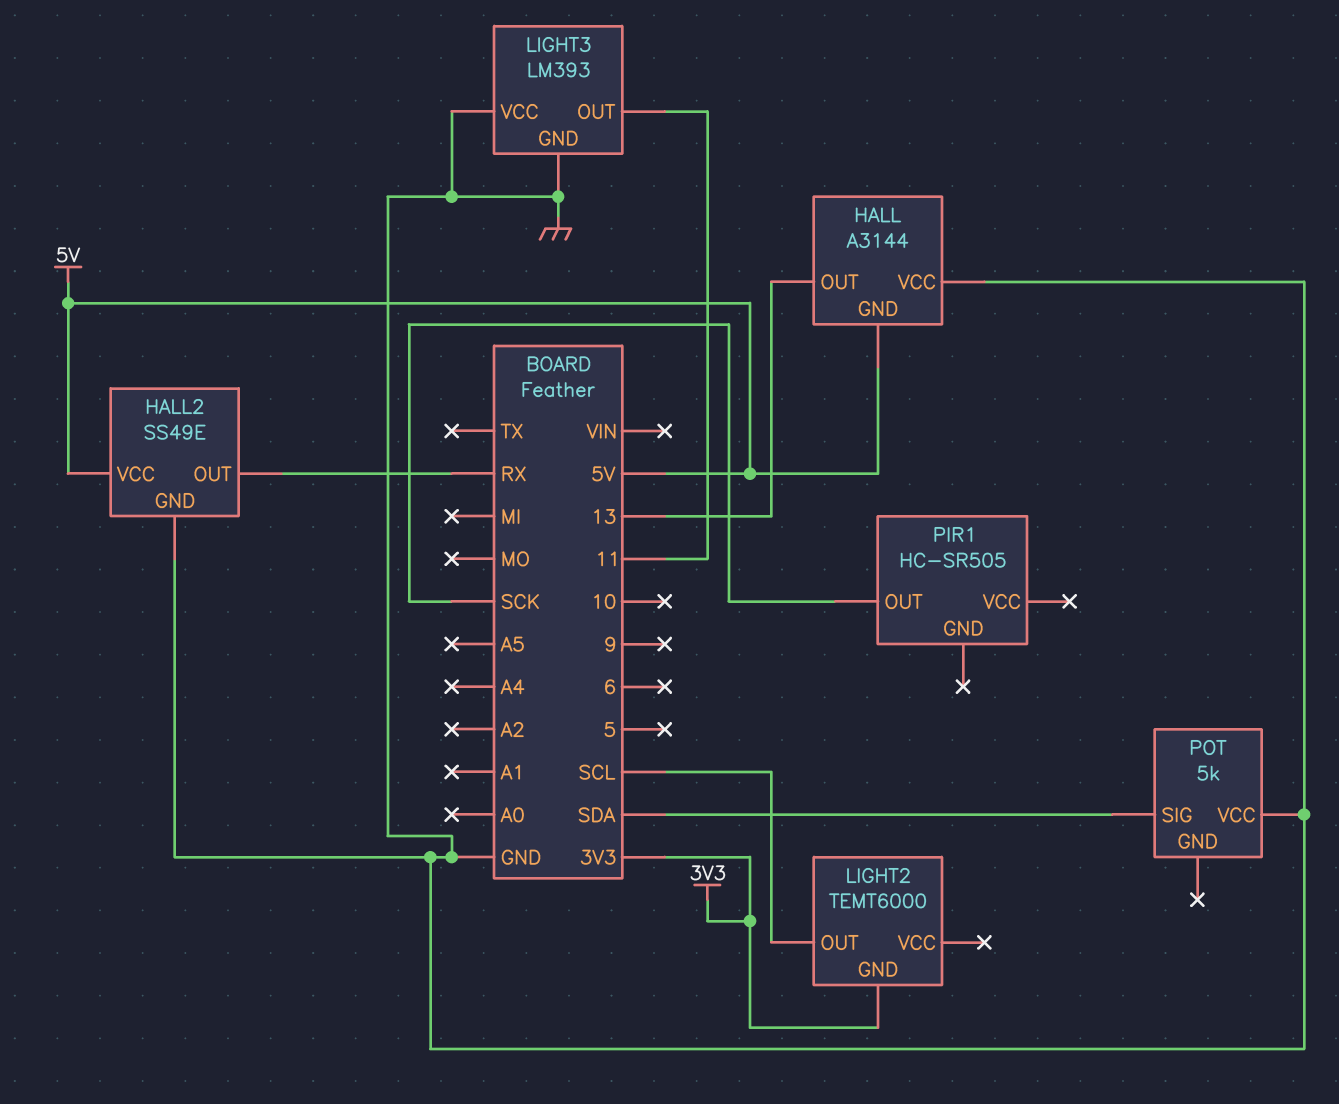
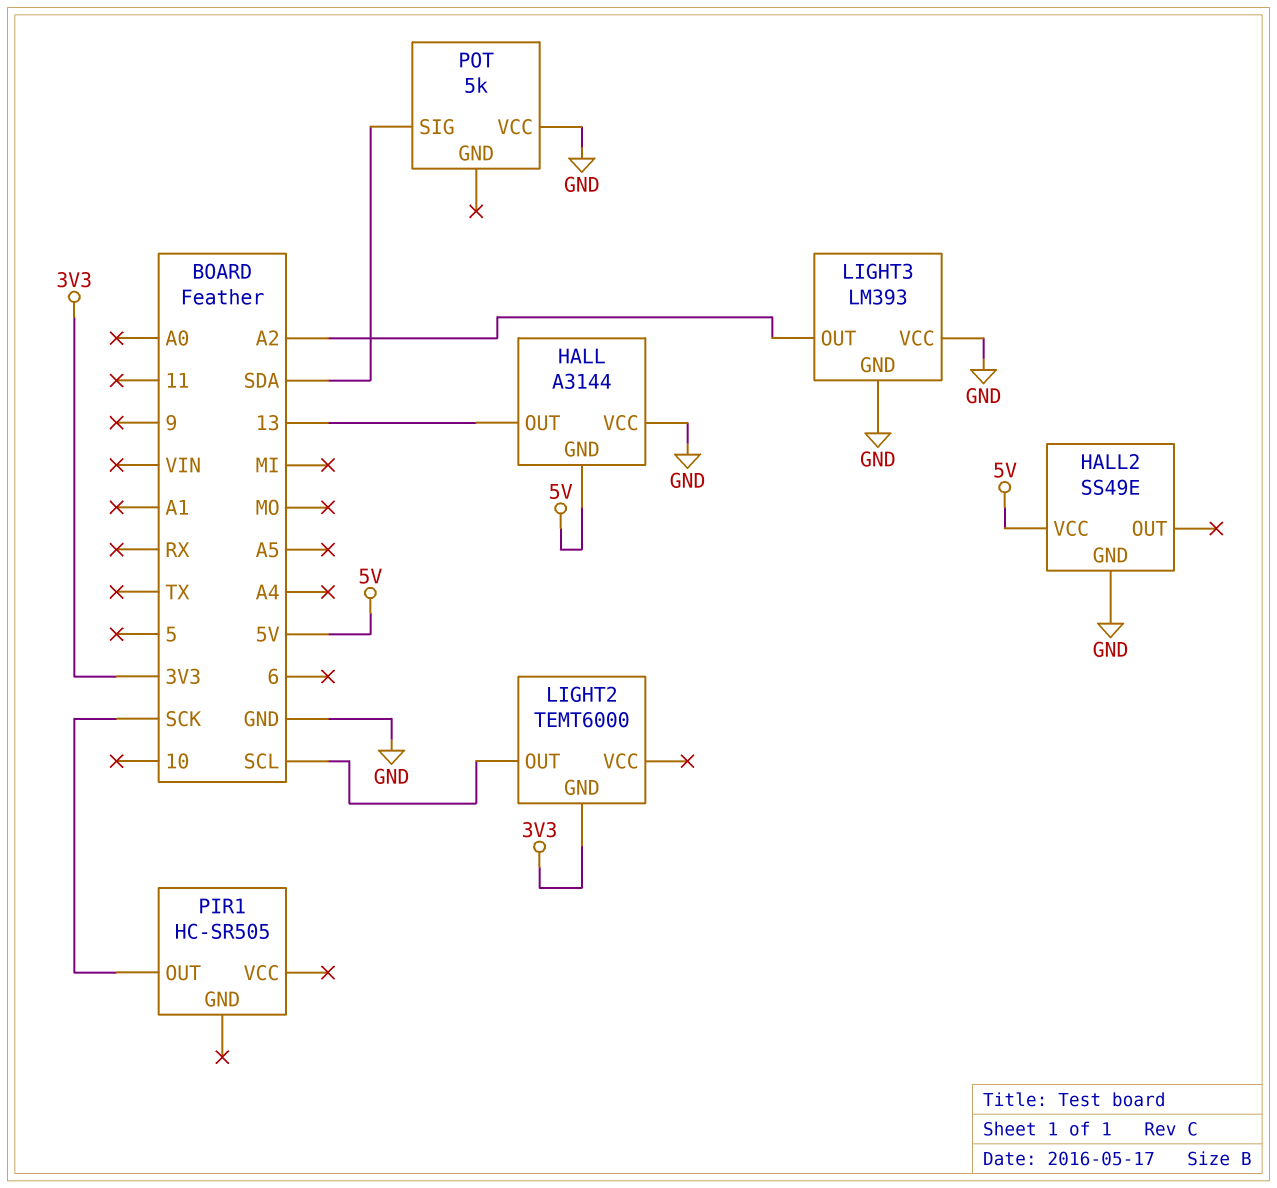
HALL2 pin OUT: RX -> none
LIGHT3 pin OUT: 11 -> A2

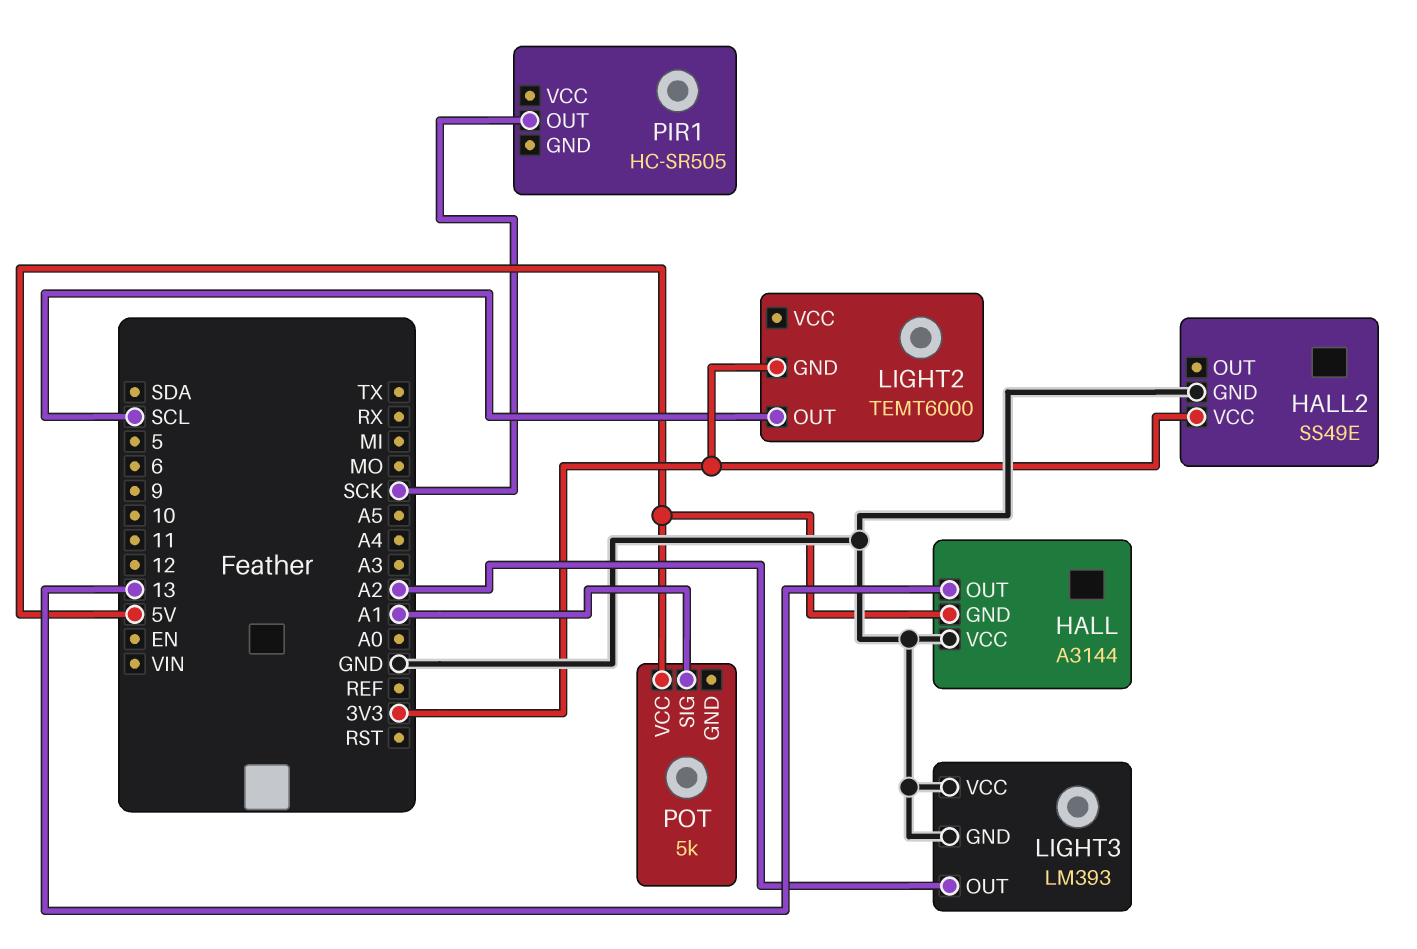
HALL2 pin VCC: 5V -> 3V3
POT pin SIG: SDA -> A1
POT pin VCC: GND -> 5V

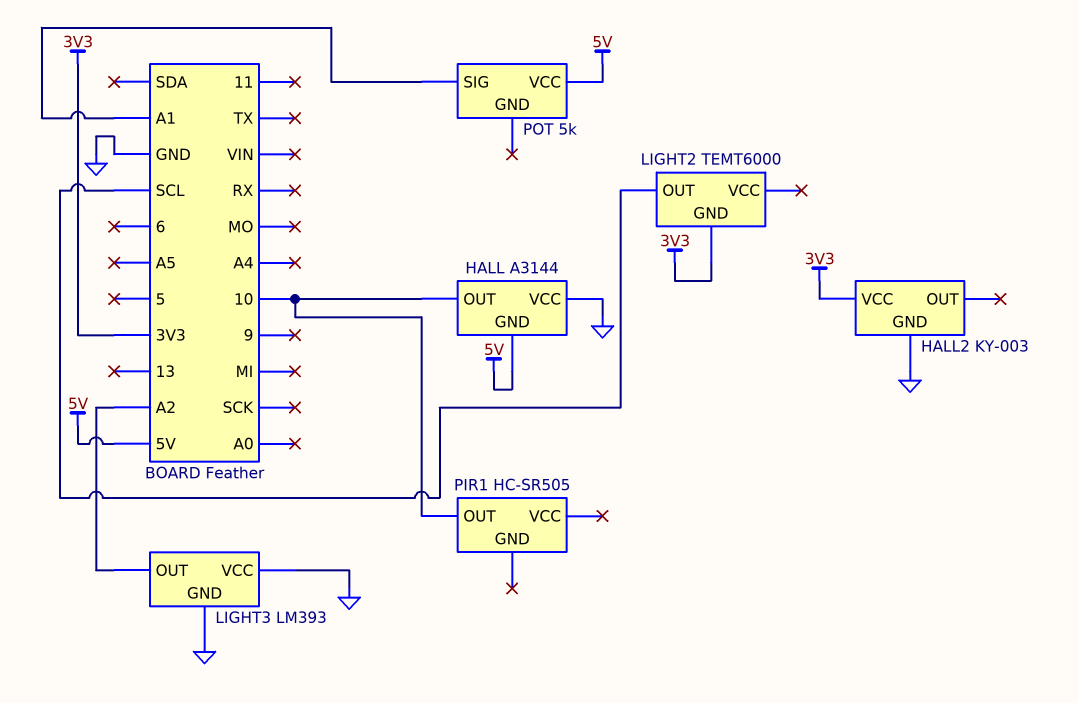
HALL pin OUT: 13 -> 10
HALL2: SS49E -> KY-003
PIR1 pin OUT: SCK -> 10

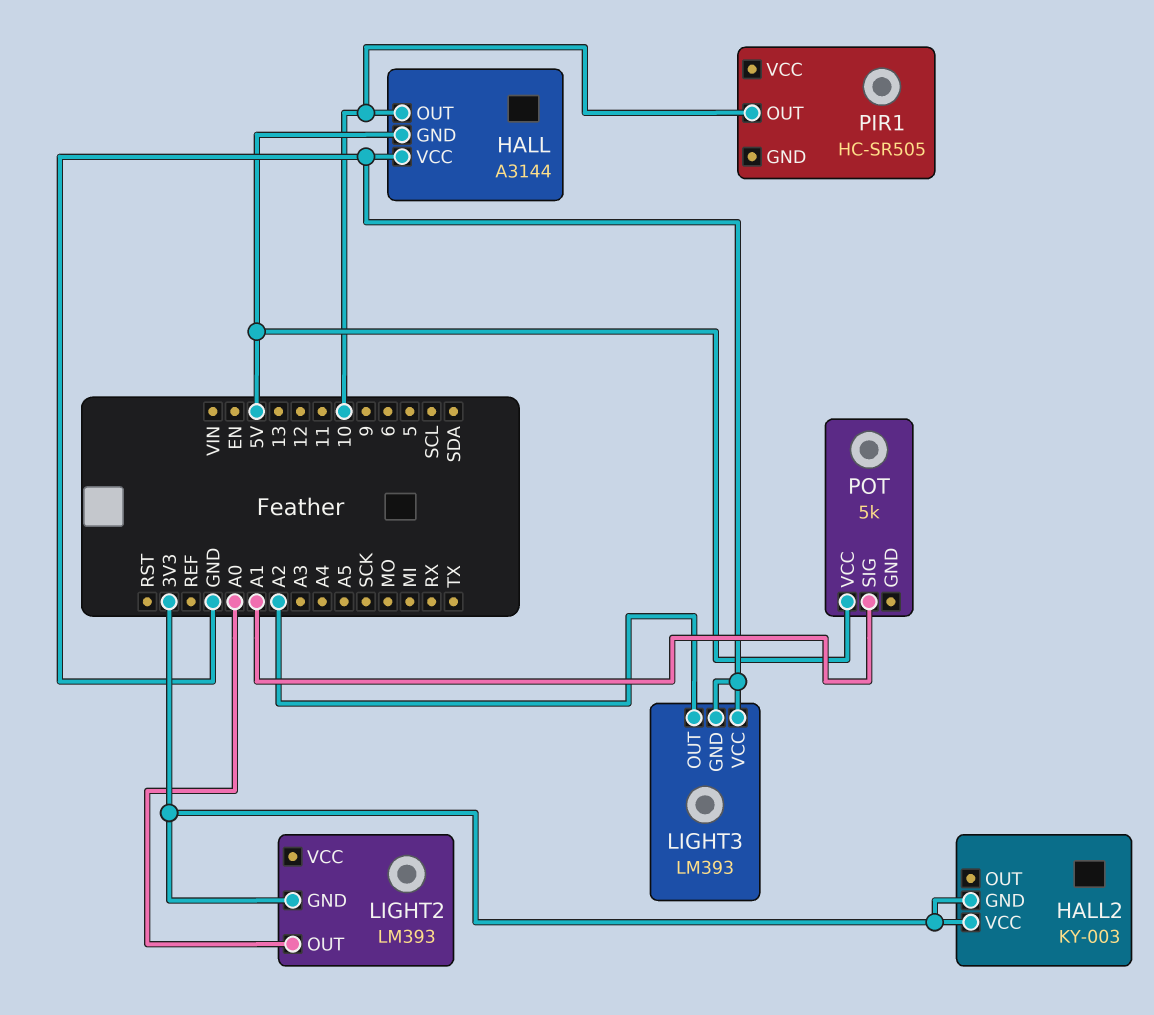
HALL2 pin GND: GND -> 3V3
LIGHT2: TEMT6000 -> LM393
LIGHT2 pin OUT: SCL -> A0

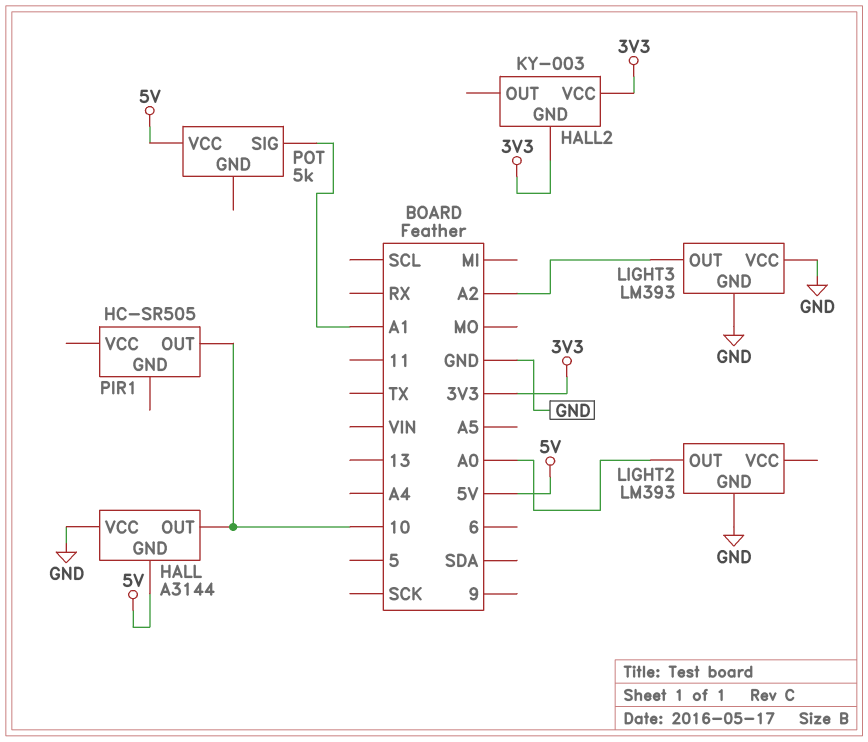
LIGHT2 pin GND: 3V3 -> GND

